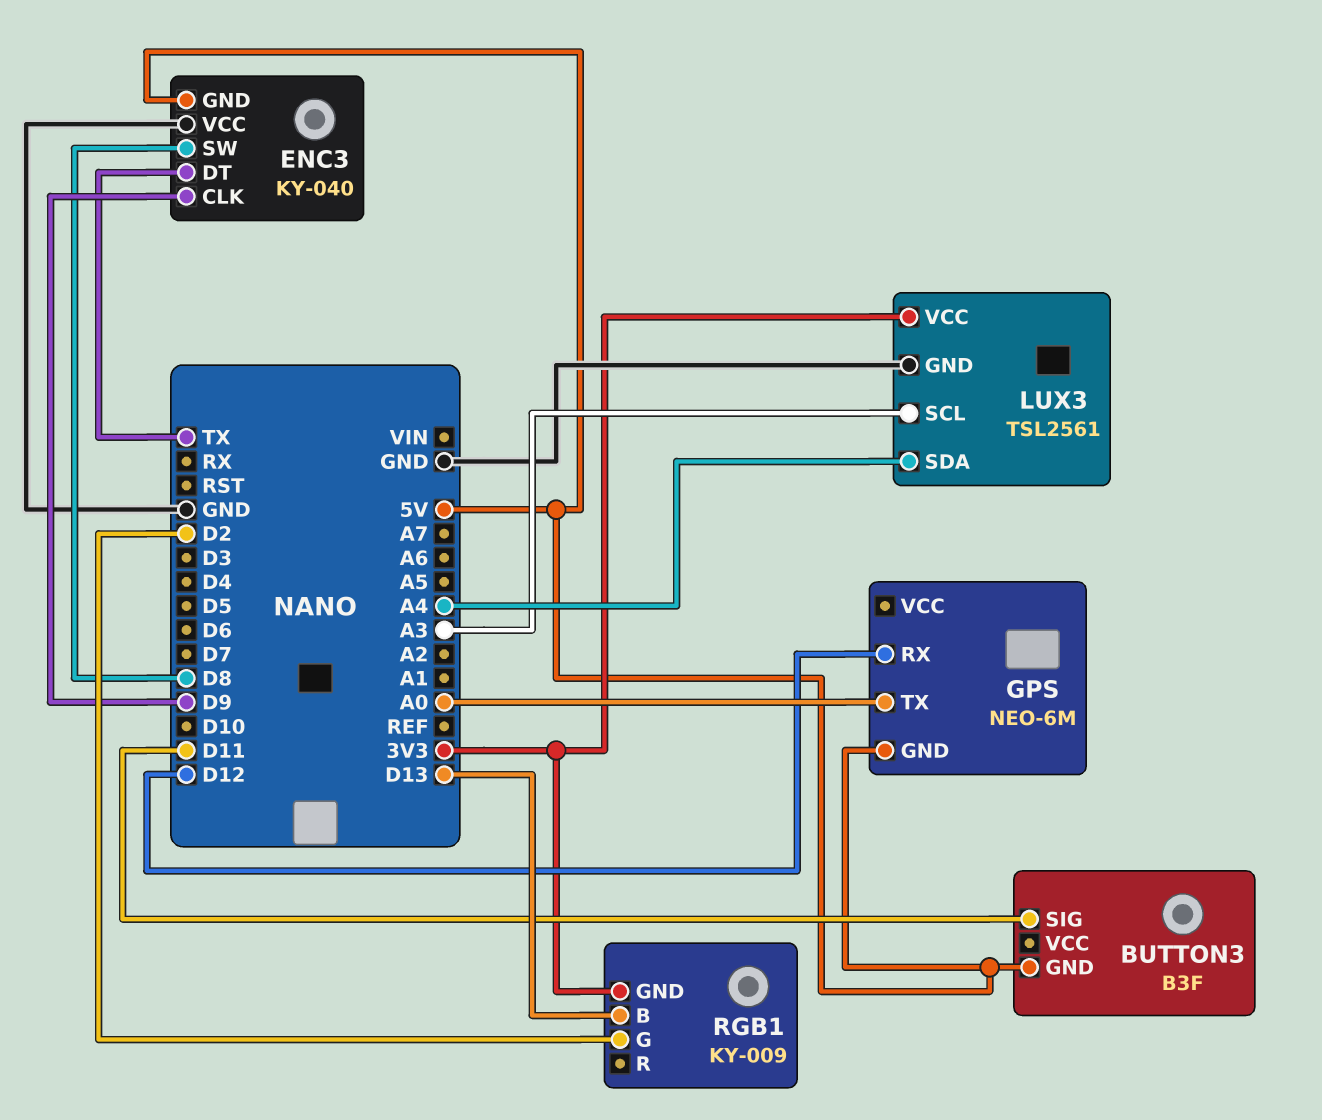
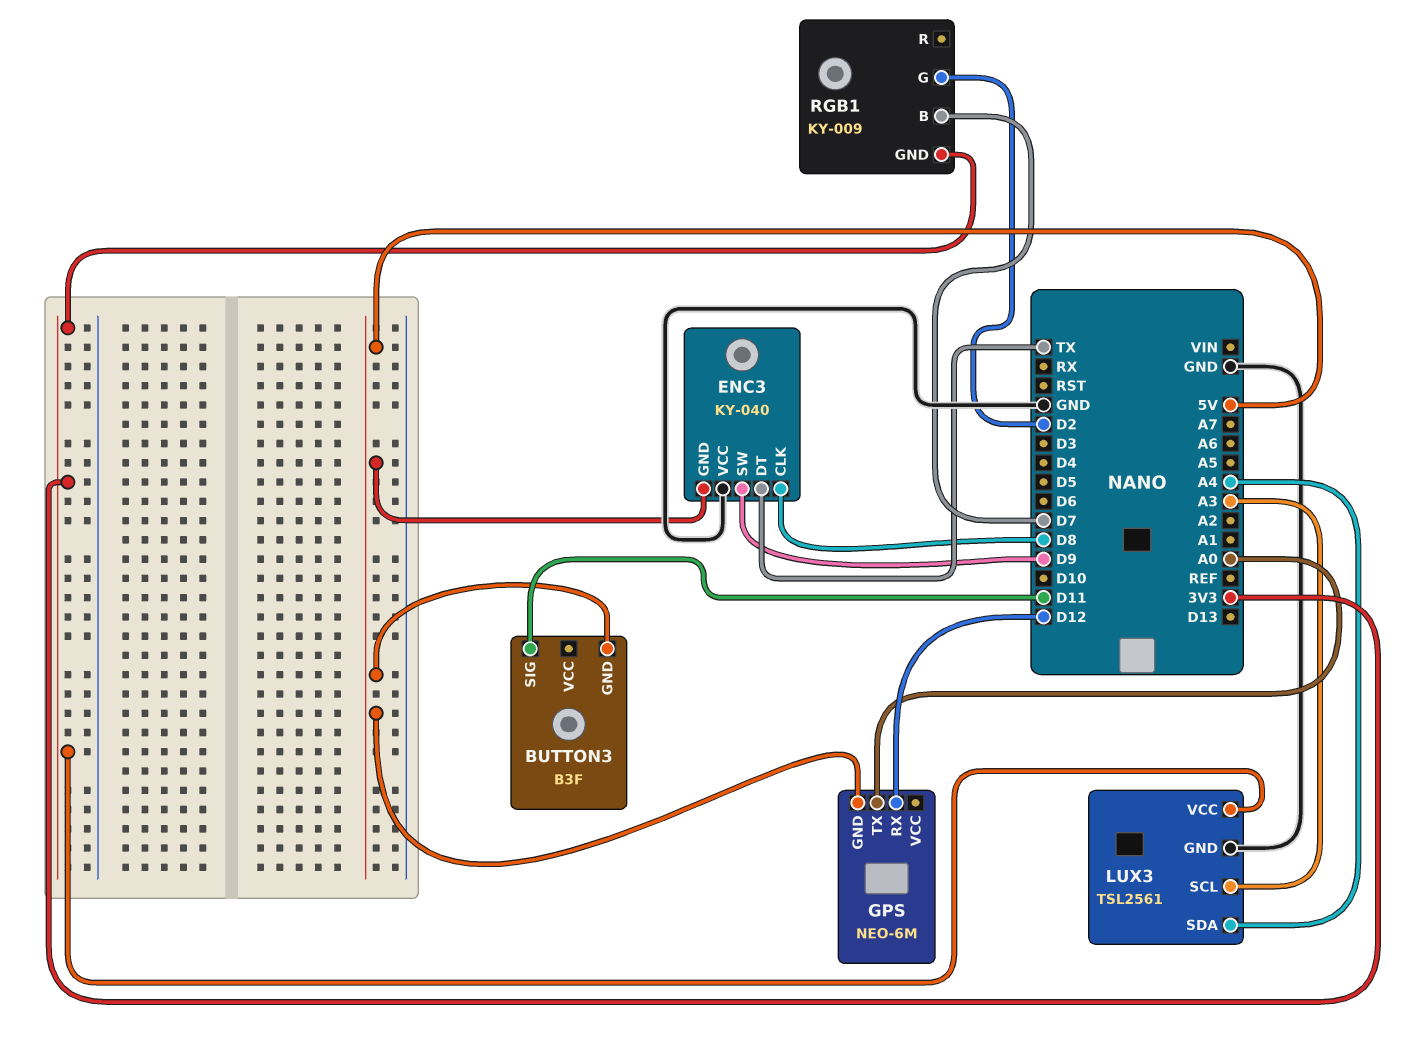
ENC3 pin CLK: D9 -> D8
ENC3 pin SW: D8 -> D9
RGB1 pin B: D13 -> D7

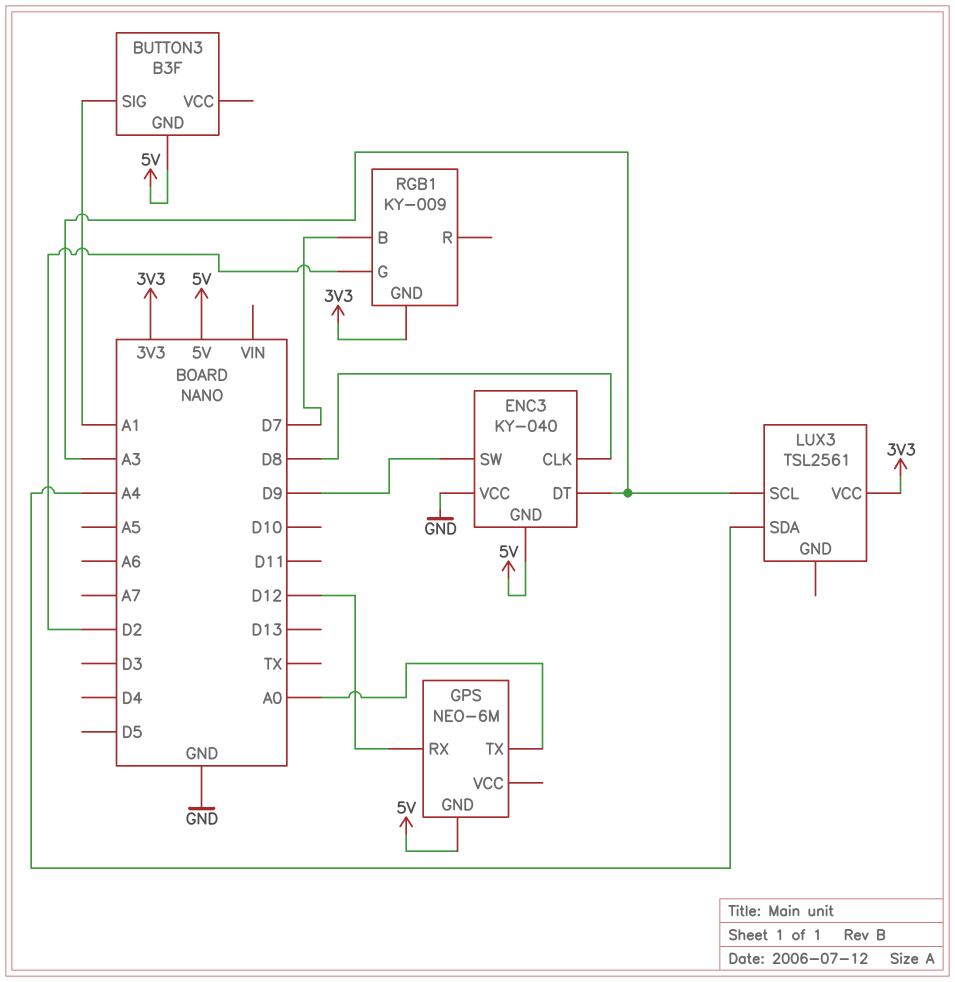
BUTTON3 pin SIG: D11 -> A1
ENC3 pin DT: TX -> A3
LUX3 pin GND: GND -> none

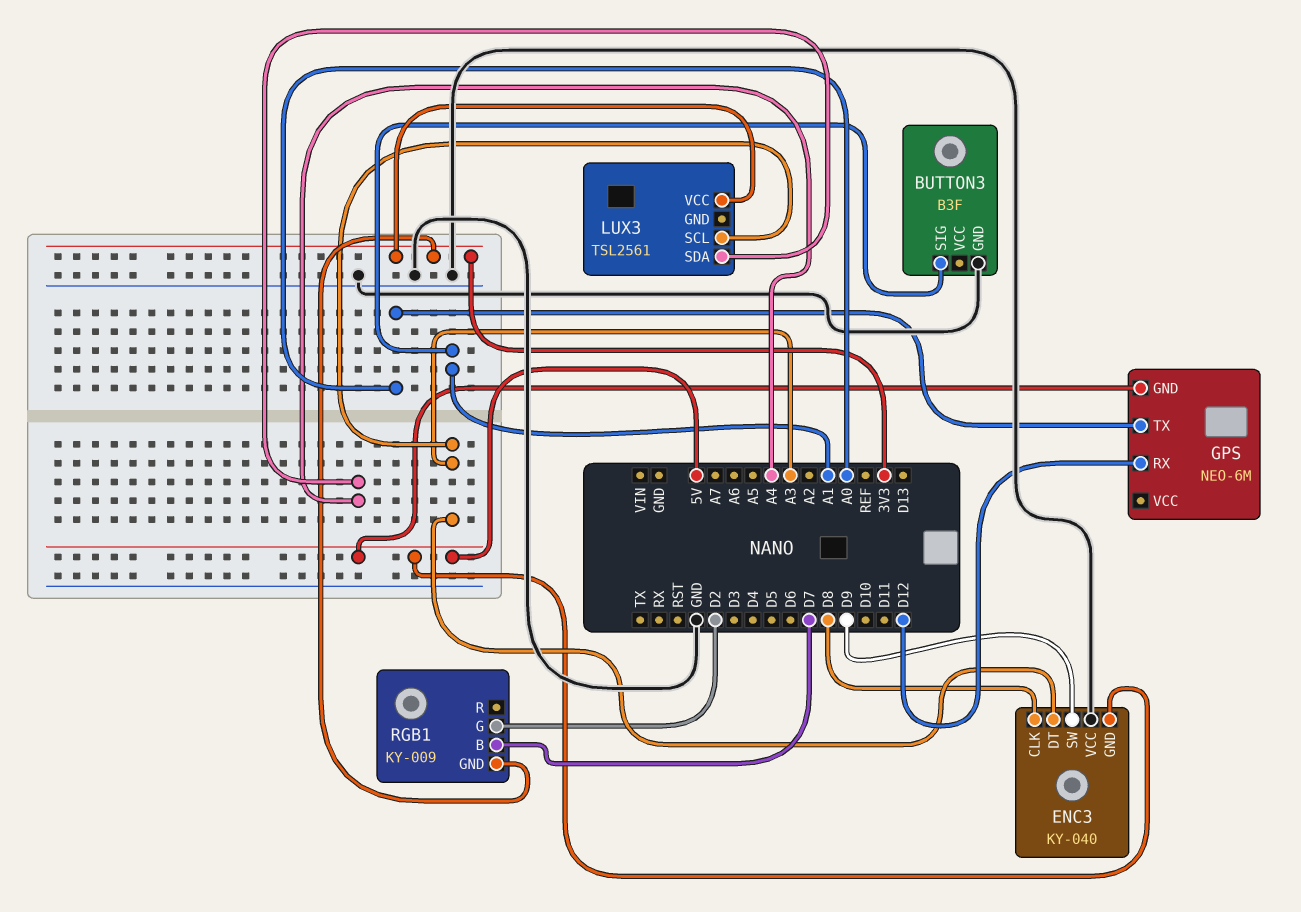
BUTTON3 pin GND: 5V -> GND

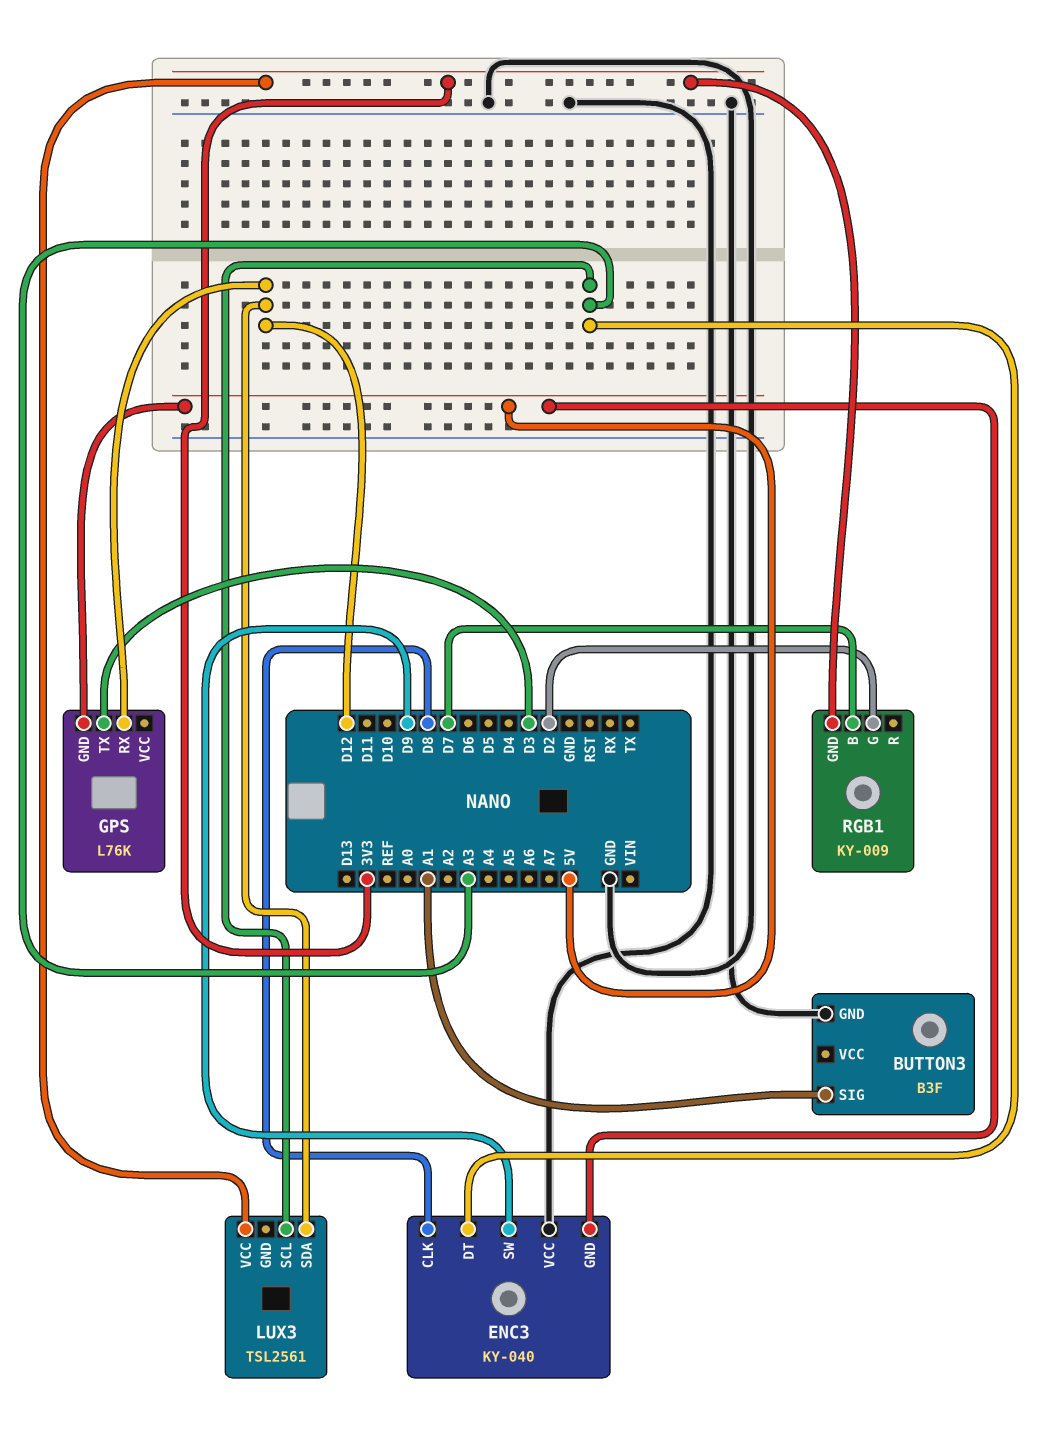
GPS: NEO-6M -> L76K
GPS pin TX: A0 -> D3
LUX3 pin SDA: A4 -> D12

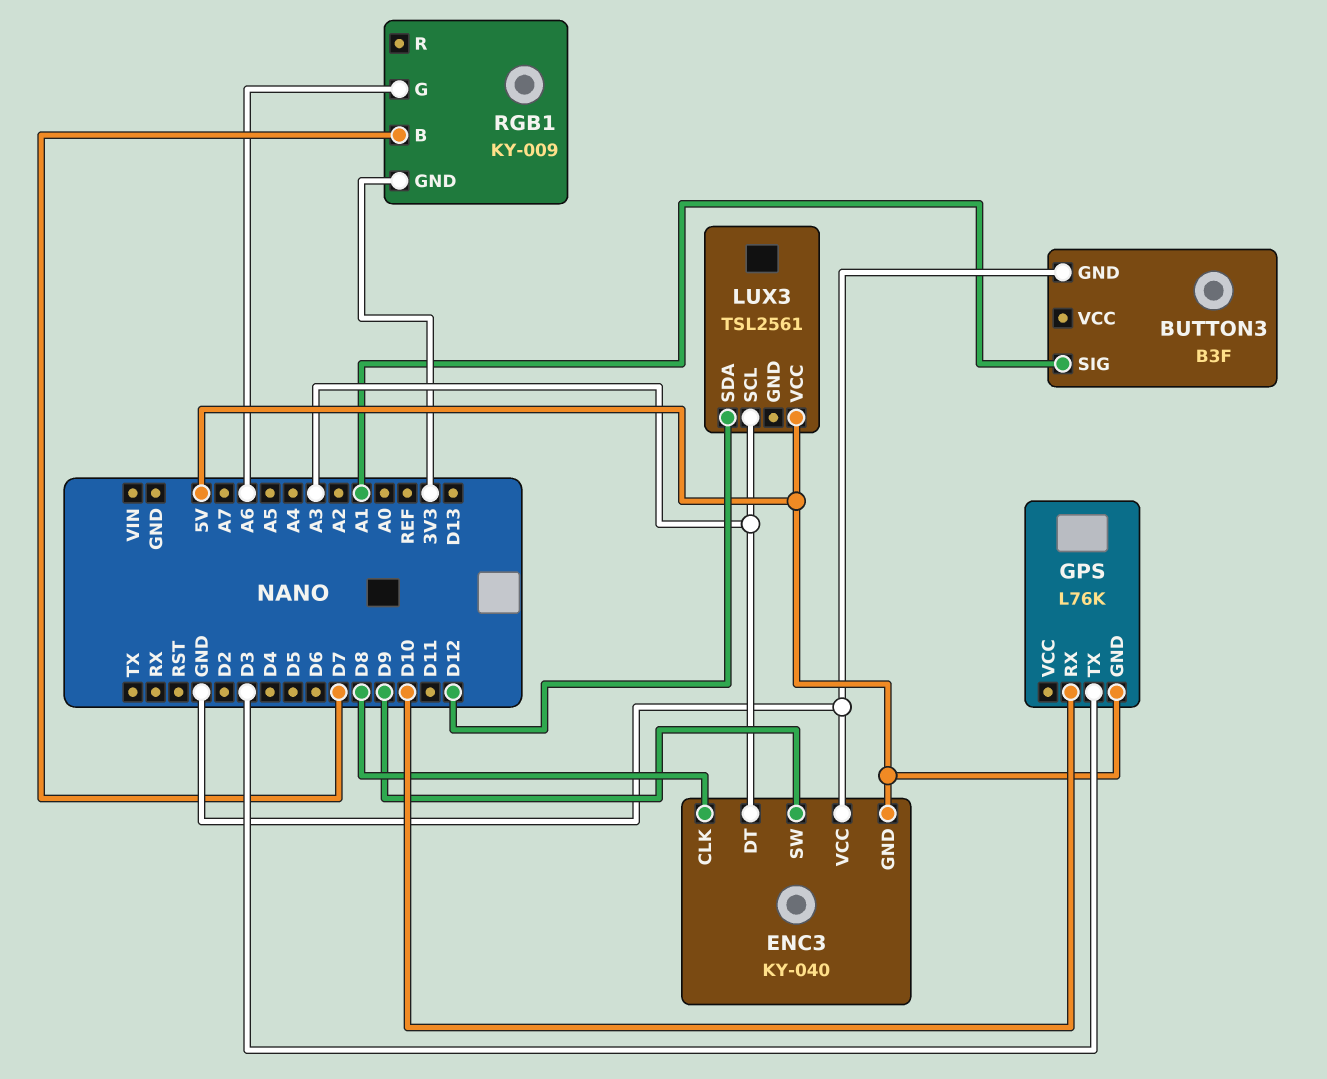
GPS pin RX: D12 -> D10
LUX3 pin VCC: 3V3 -> 5V
RGB1 pin G: D2 -> A6

